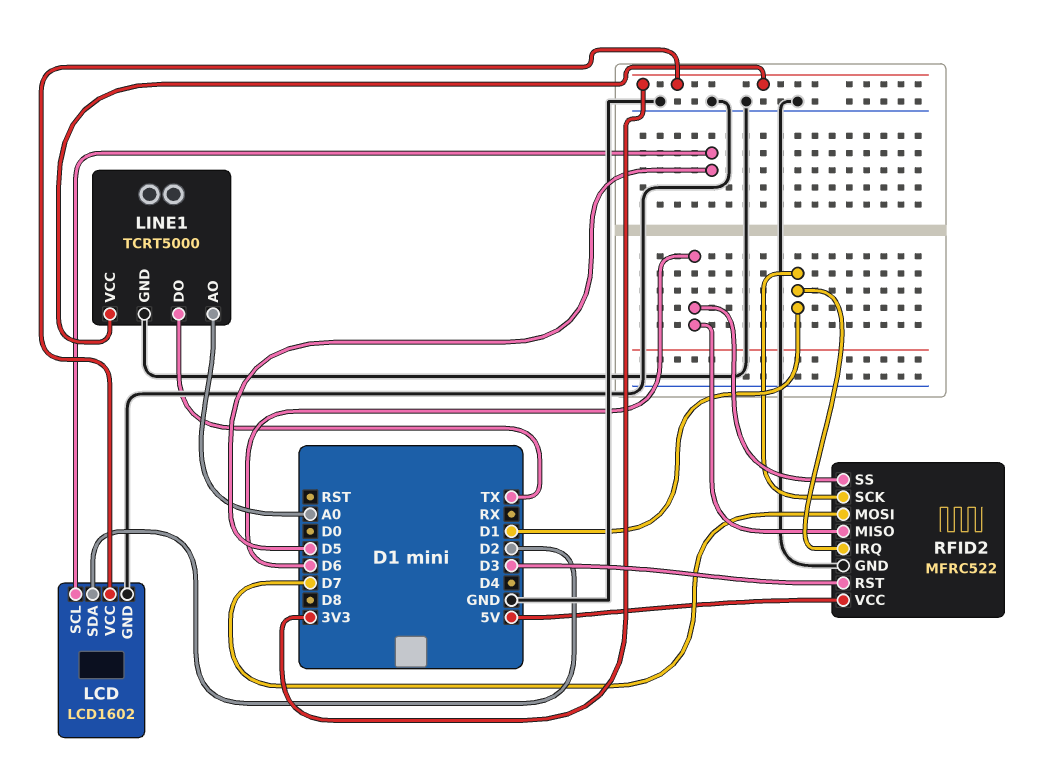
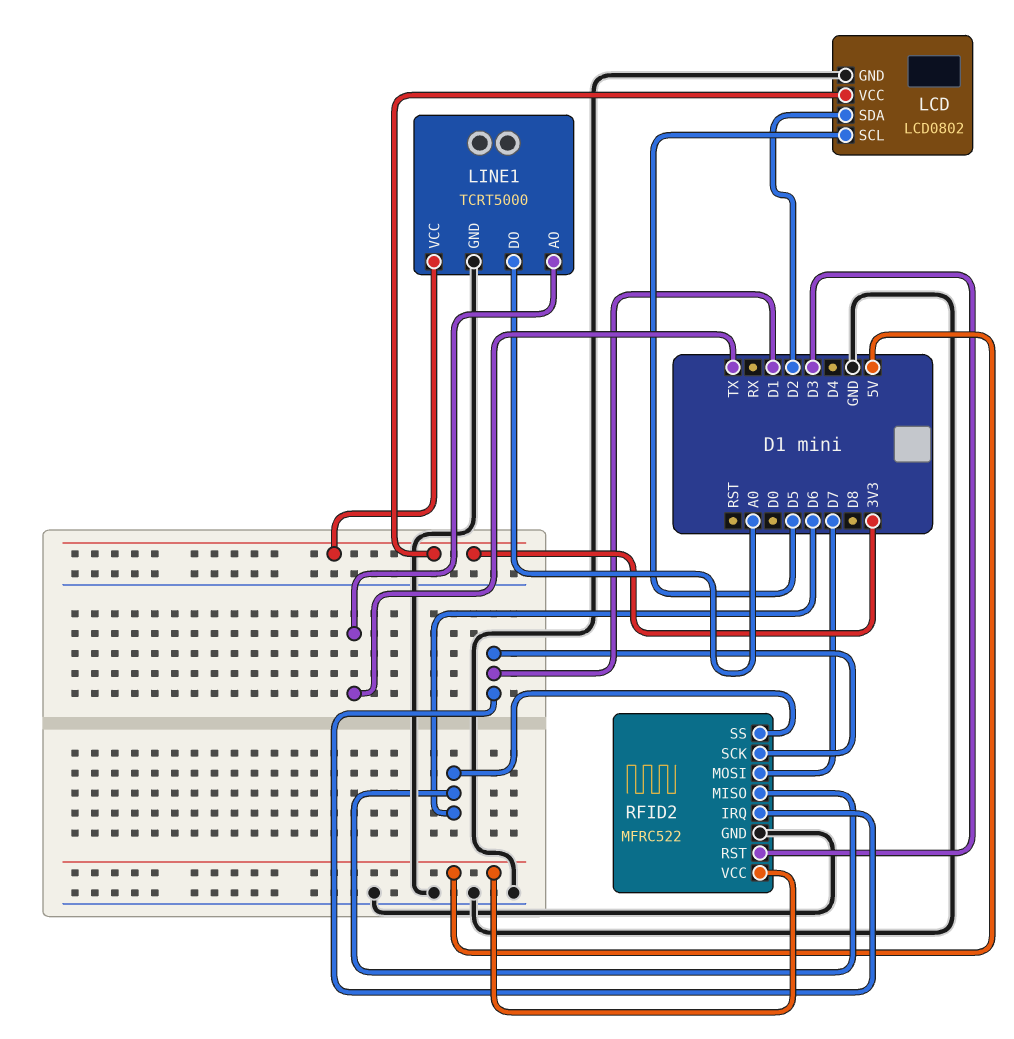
LCD: LCD1602 -> LCD0802
LINE1 pin AO: A0 -> TX
LINE1 pin DO: TX -> A0

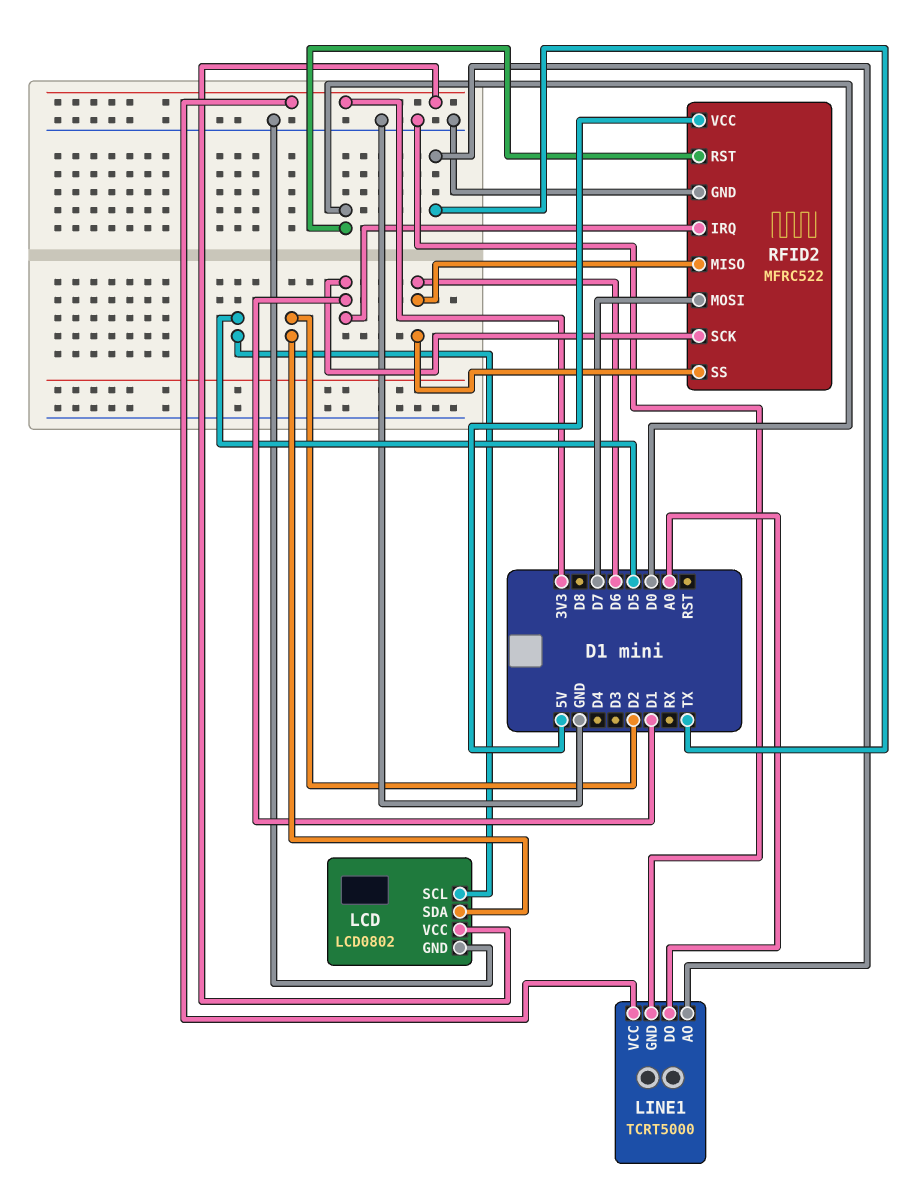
RFID2 pin RST: D3 -> D0

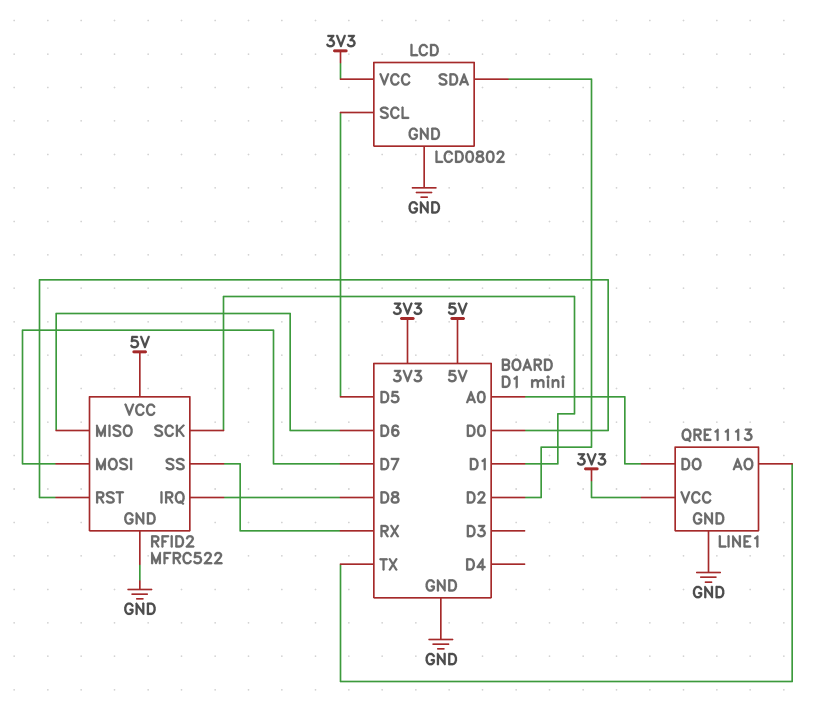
LINE1: TCRT5000 -> QRE1113
RFID2 pin IRQ: D1 -> D8
RFID2 pin SS: D6 -> RX

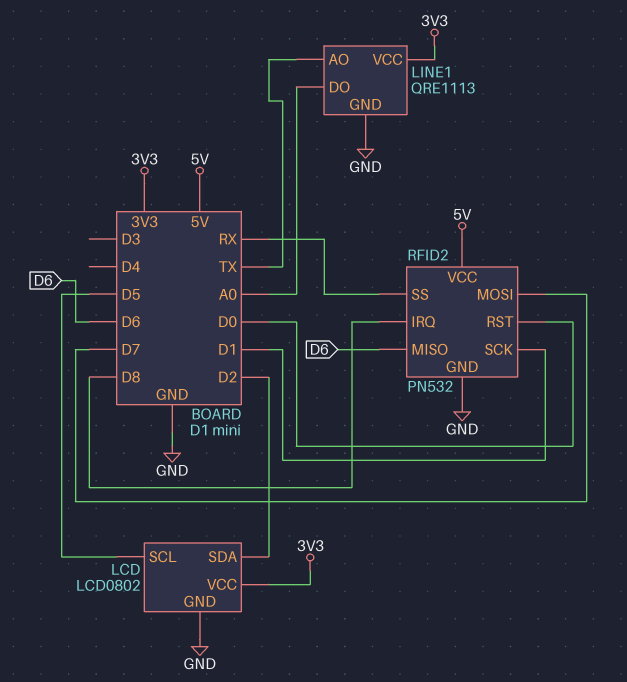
RFID2: MFRC522 -> PN532

